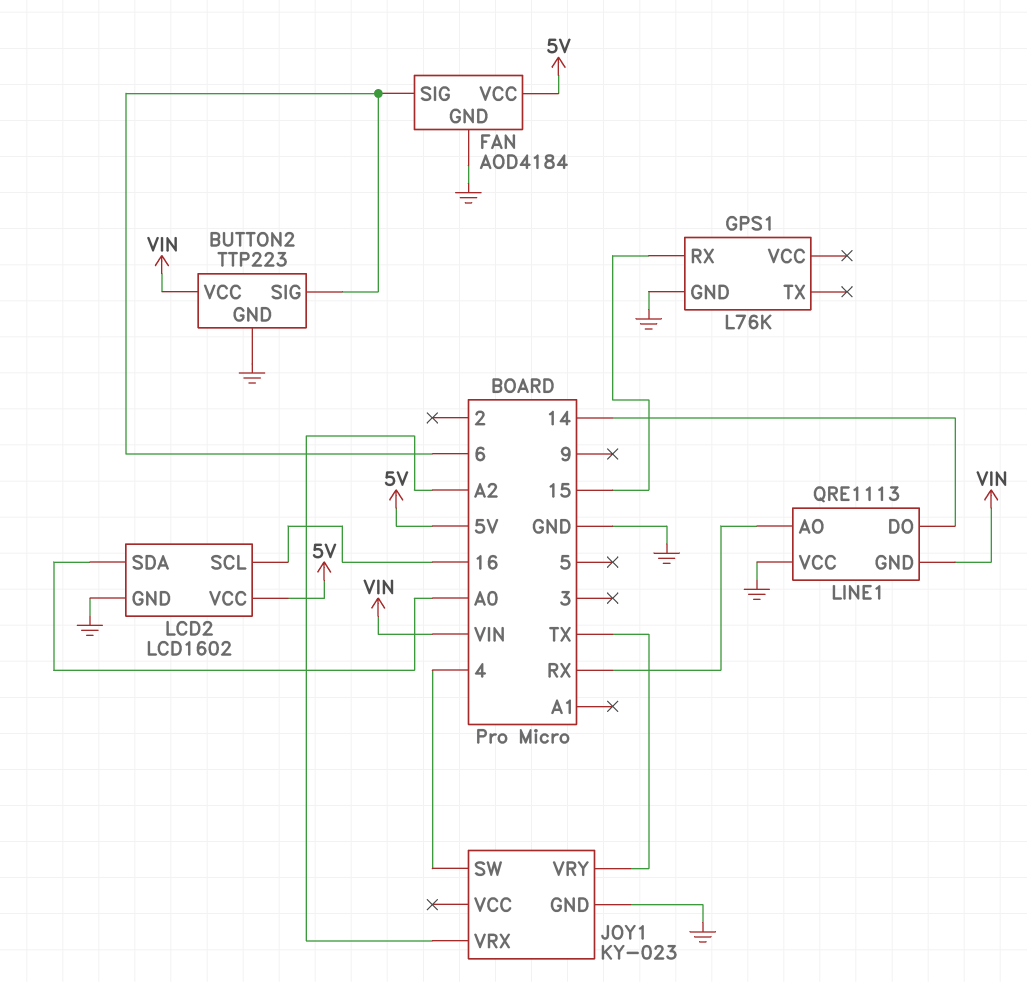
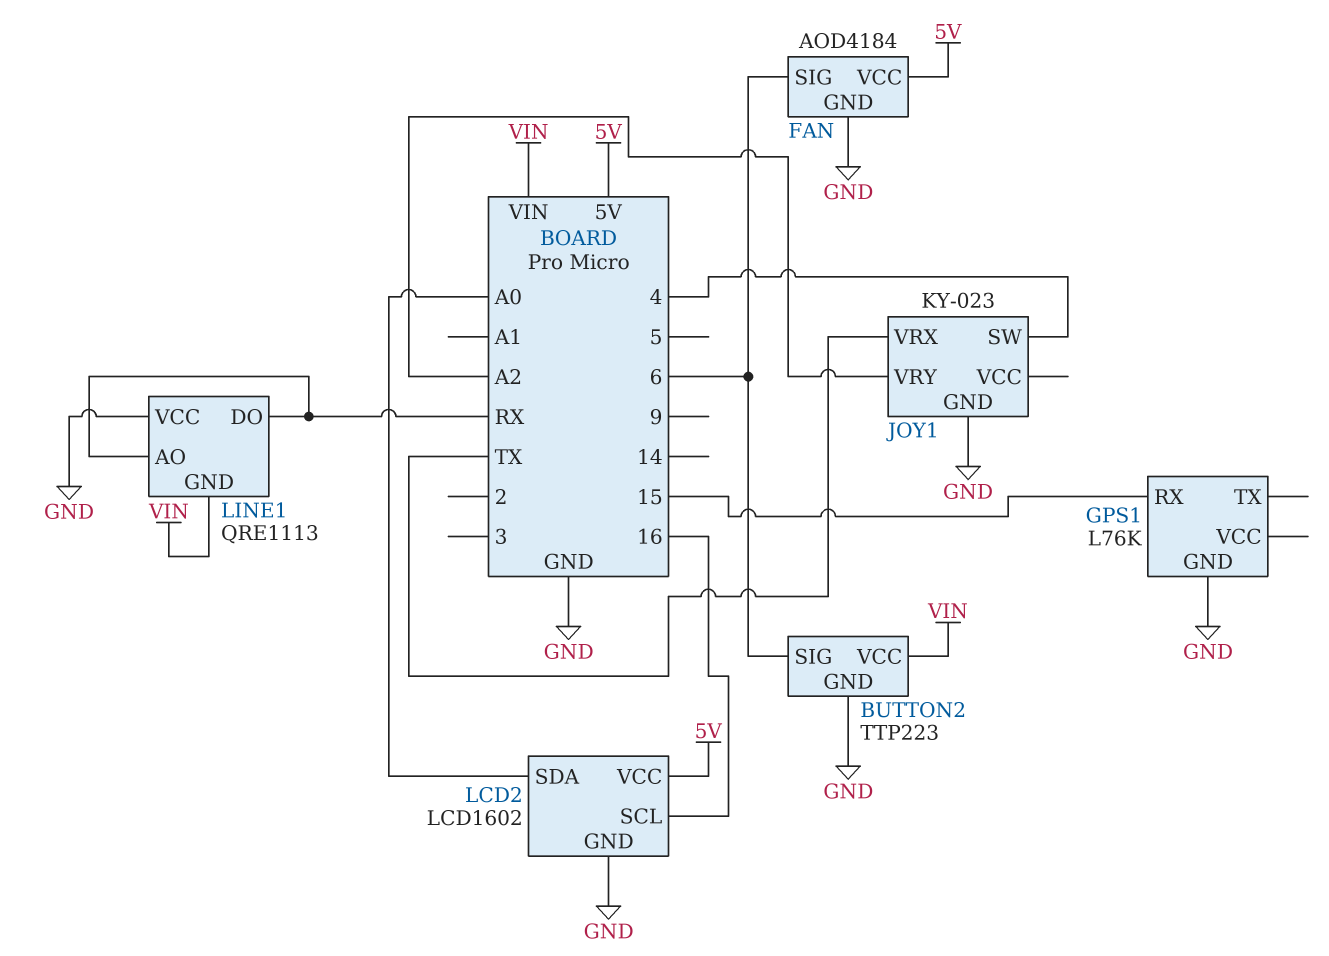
JOY1 pin VRX: A2 -> TX
JOY1 pin VRY: TX -> A2
LINE1 pin DO: 14 -> RX

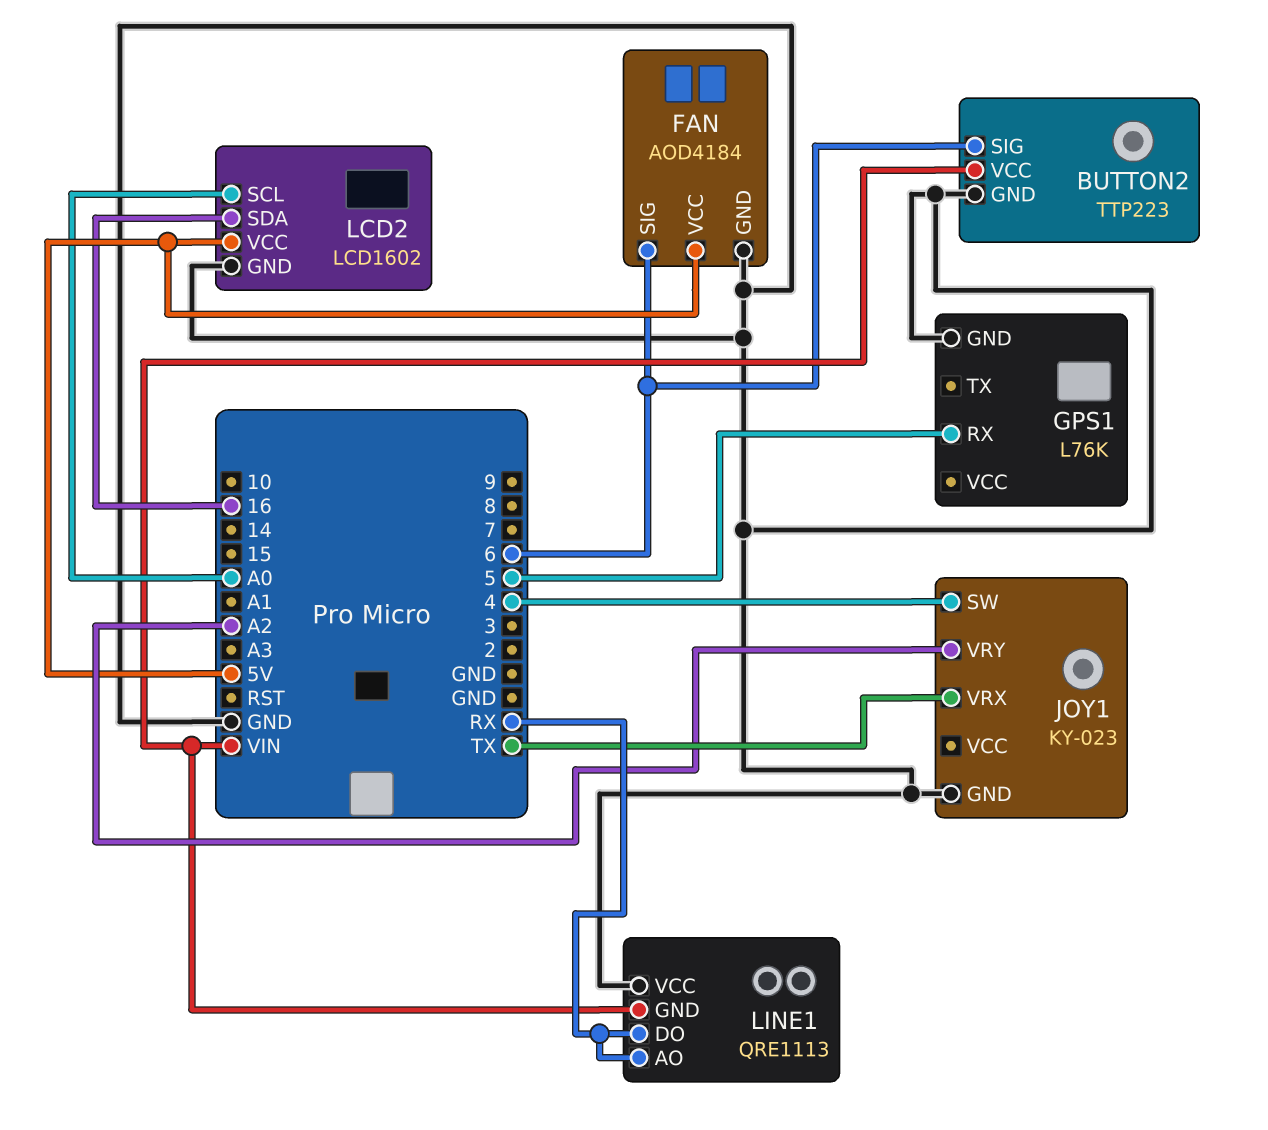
GPS1 pin RX: 15 -> 5
LCD2 pin SCL: 16 -> A0
LCD2 pin SDA: A0 -> 16

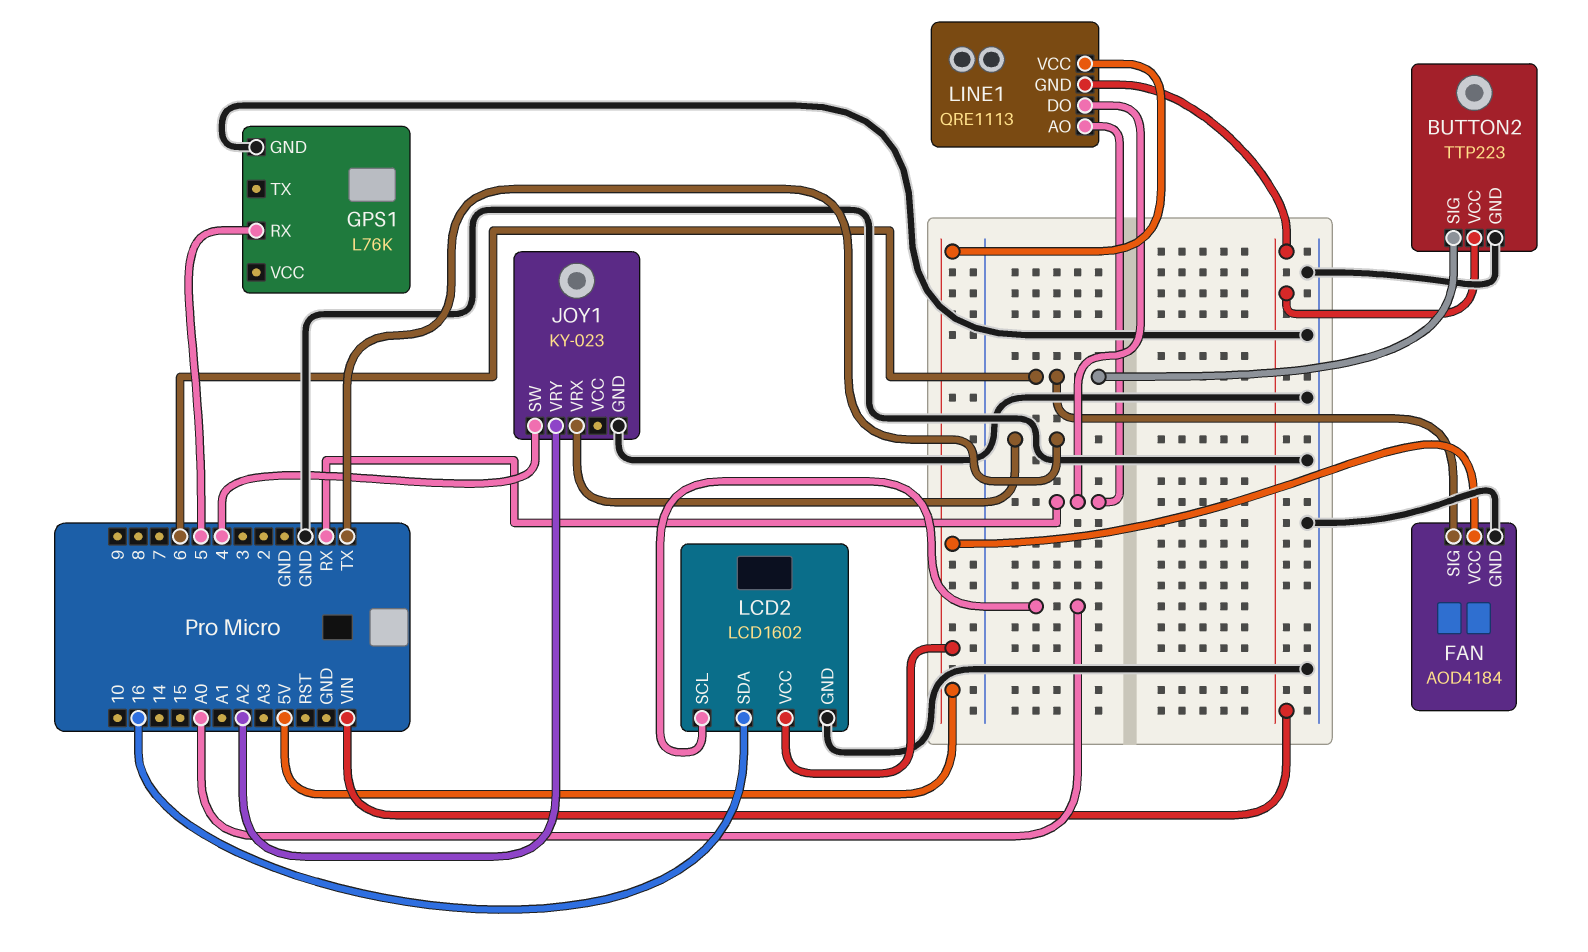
LINE1 pin VCC: GND -> 5V

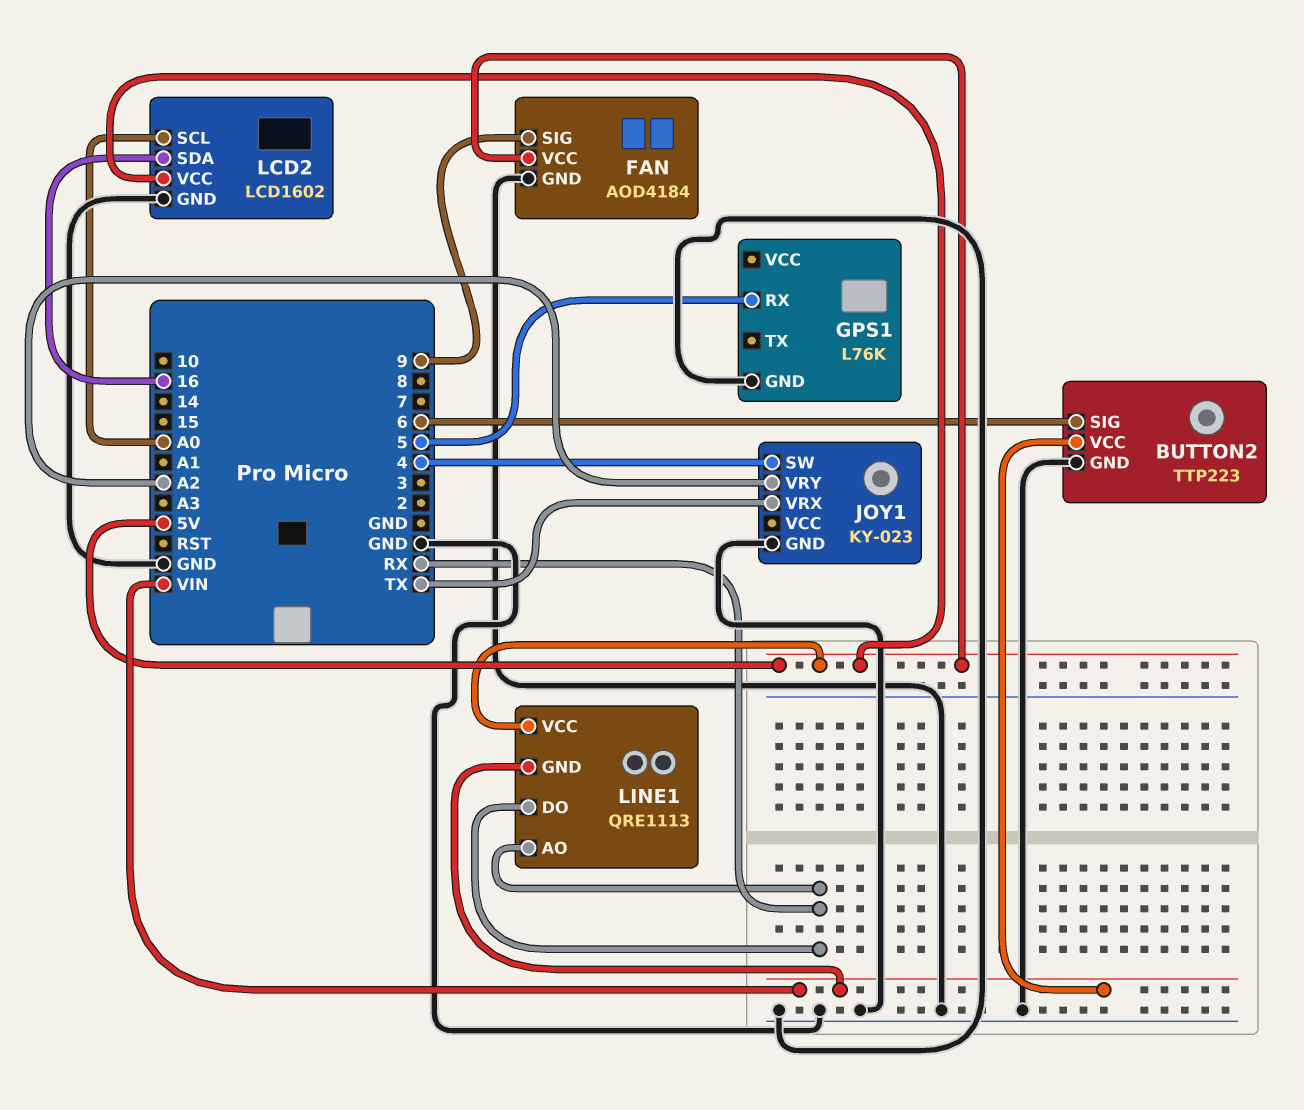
FAN pin SIG: 6 -> 9

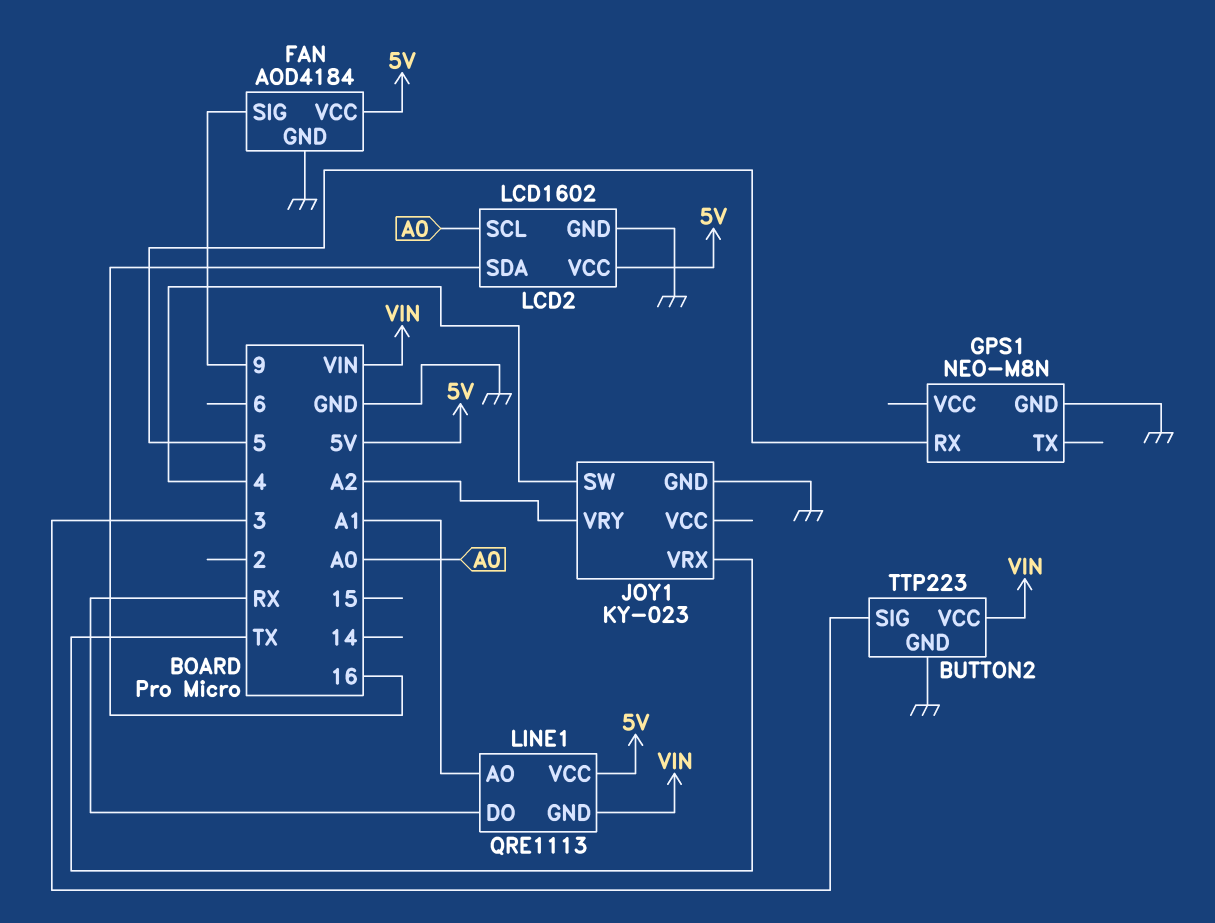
BUTTON2 pin SIG: 6 -> 3
GPS1: L76K -> NEO-M8N
LINE1 pin AO: RX -> A1

